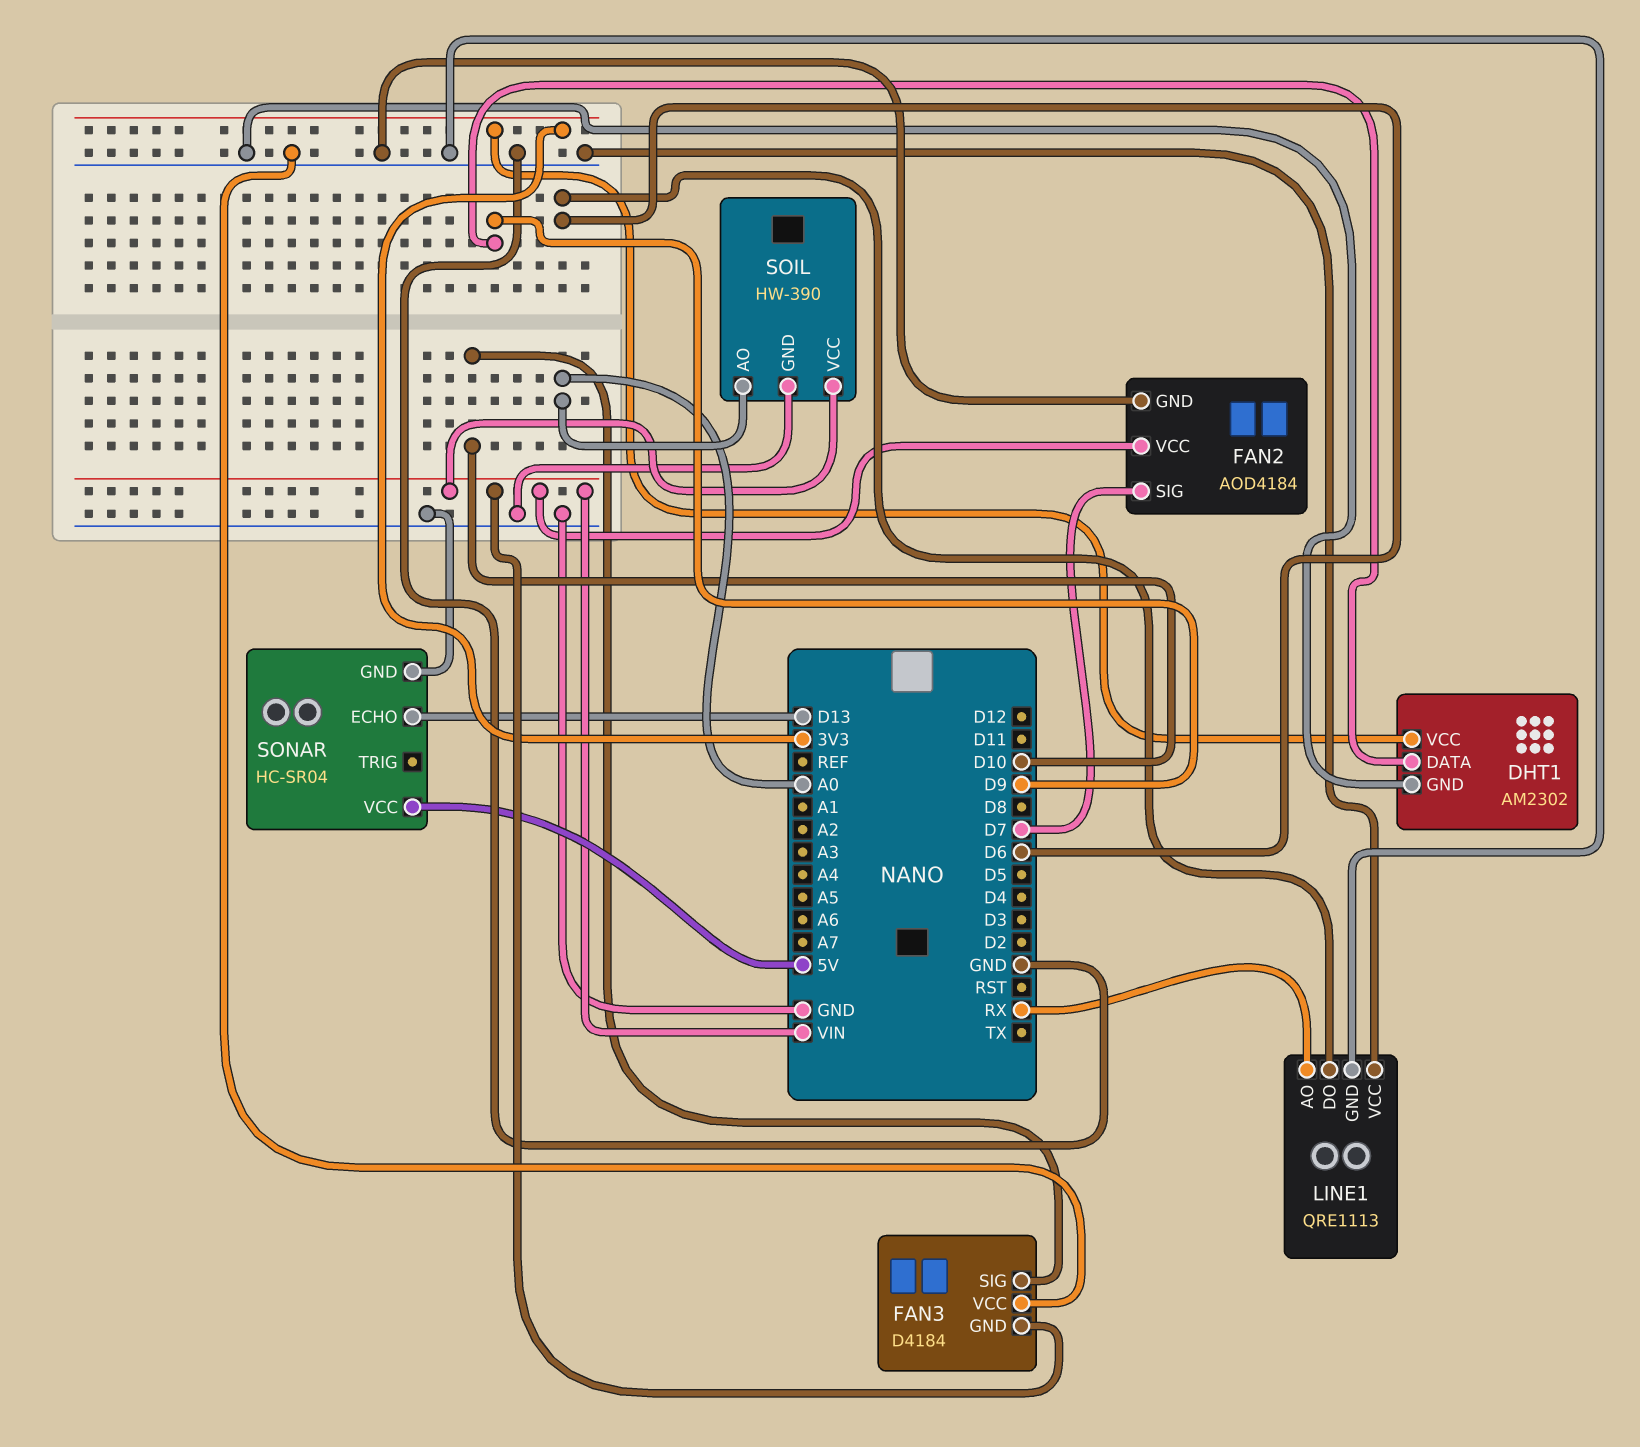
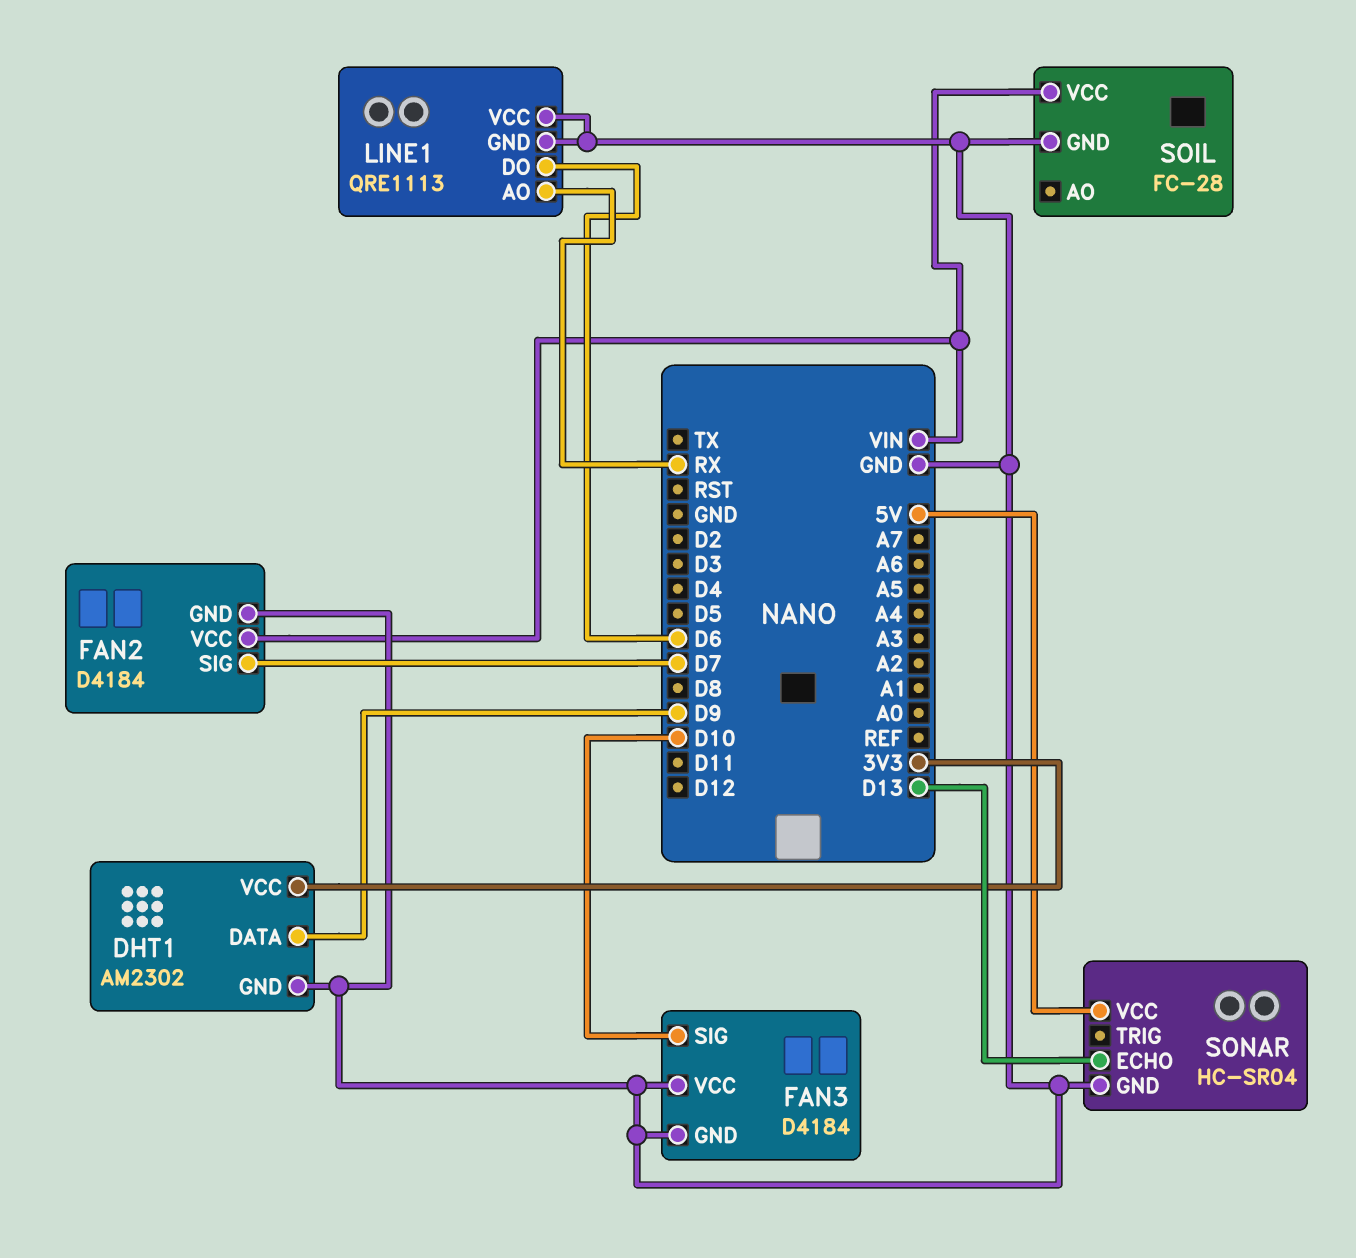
FAN2: AOD4184 -> D4184
FAN3 pin GND: VIN -> GND
SOIL: HW-390 -> FC-28
SOIL pin AO: A0 -> none

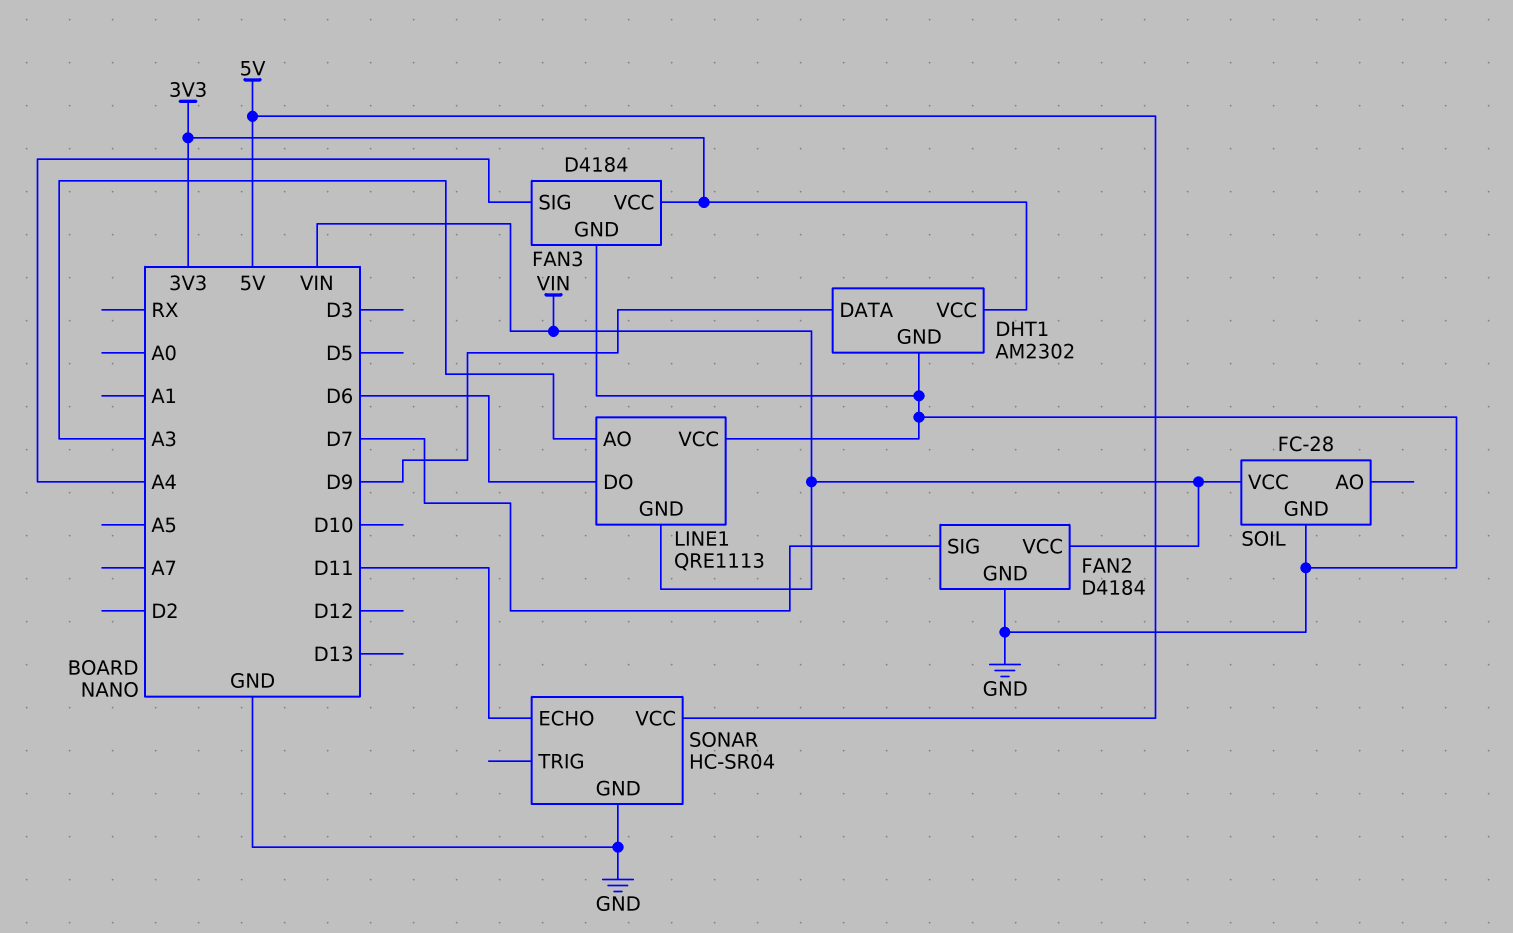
FAN3 pin SIG: D10 -> A4
FAN3 pin VCC: GND -> 3V3
LINE1 pin AO: RX -> A3
LINE1 pin GND: GND -> VIN
SONAR pin ECHO: D13 -> D11

